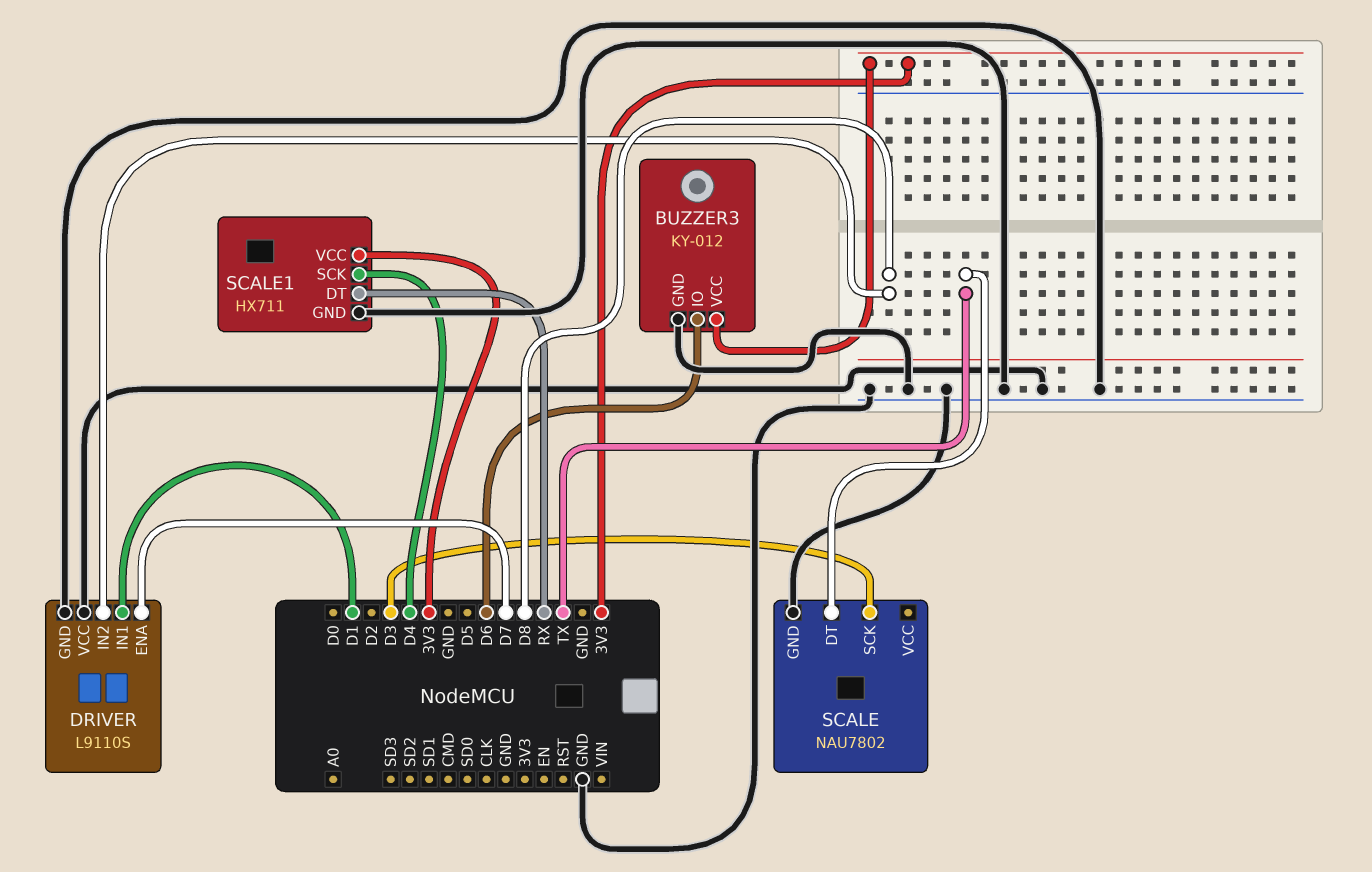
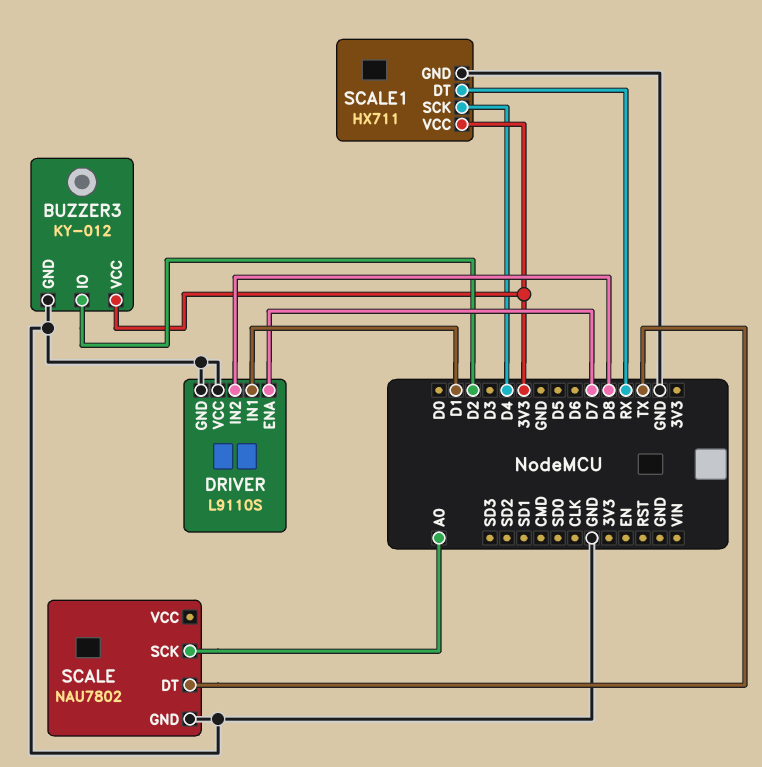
BUZZER3 pin IO: D6 -> D2
SCALE pin SCK: D3 -> A0

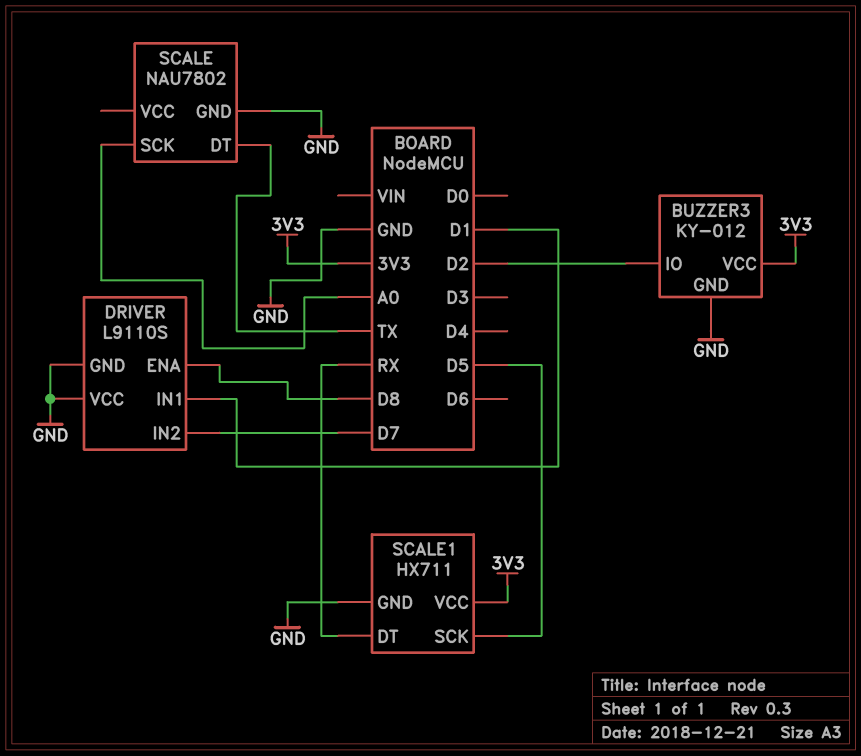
DRIVER pin ENA: D7 -> D8
DRIVER pin IN2: D8 -> D7
SCALE1 pin SCK: D4 -> D5

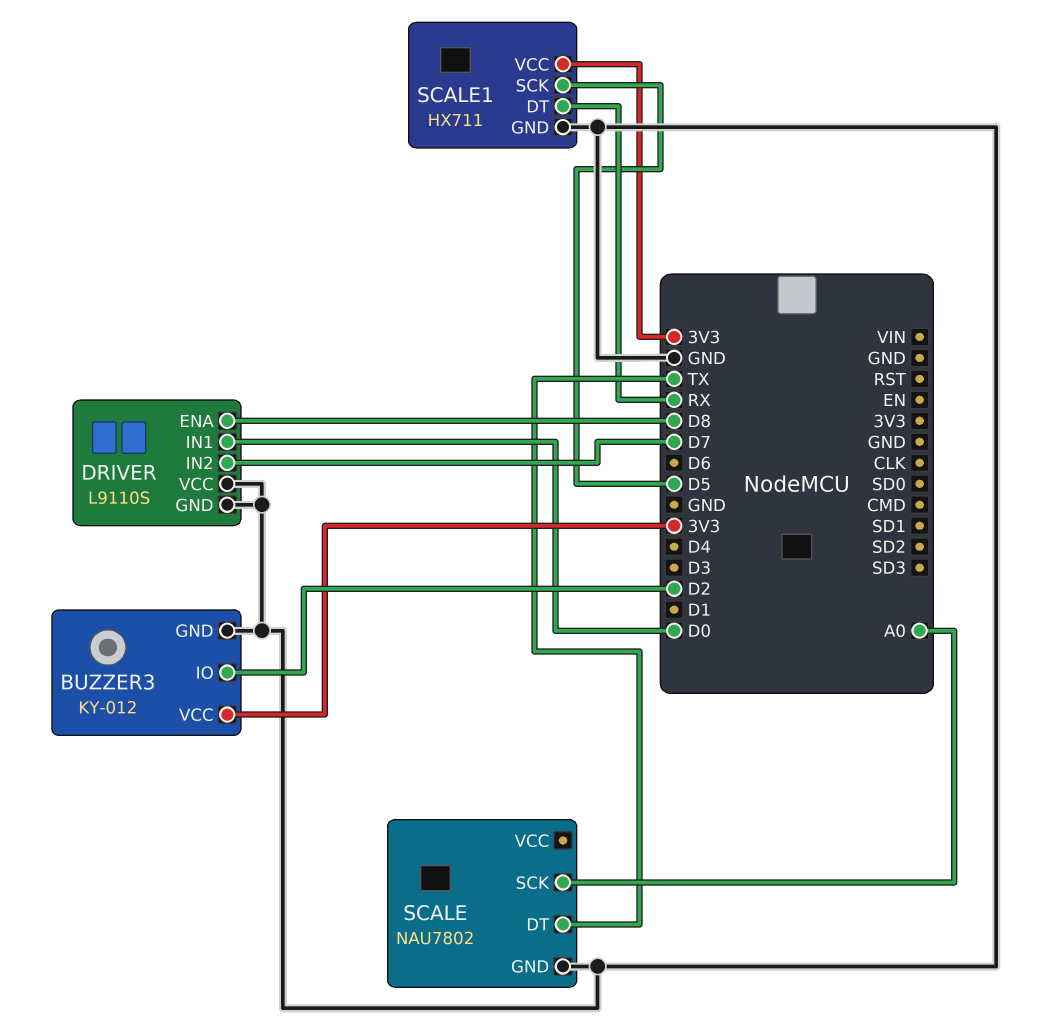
DRIVER pin IN1: D1 -> D0

